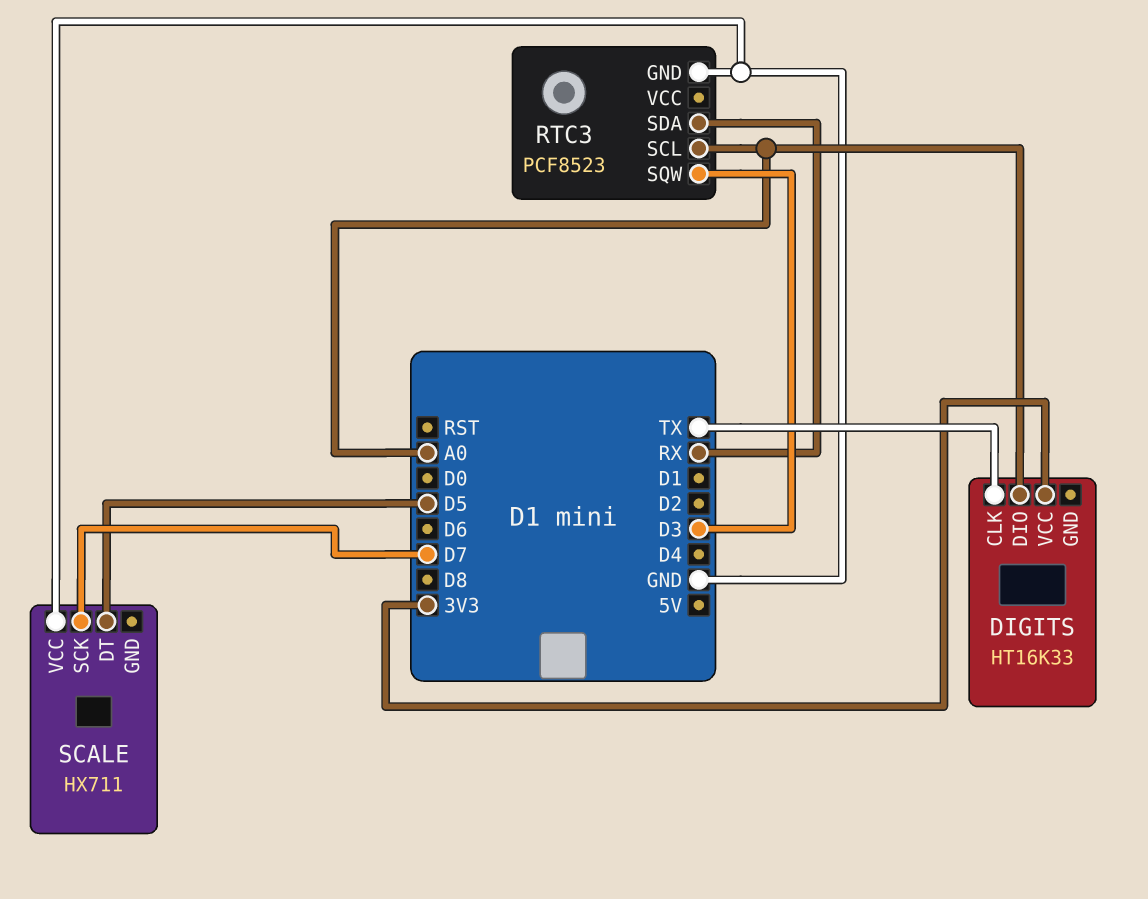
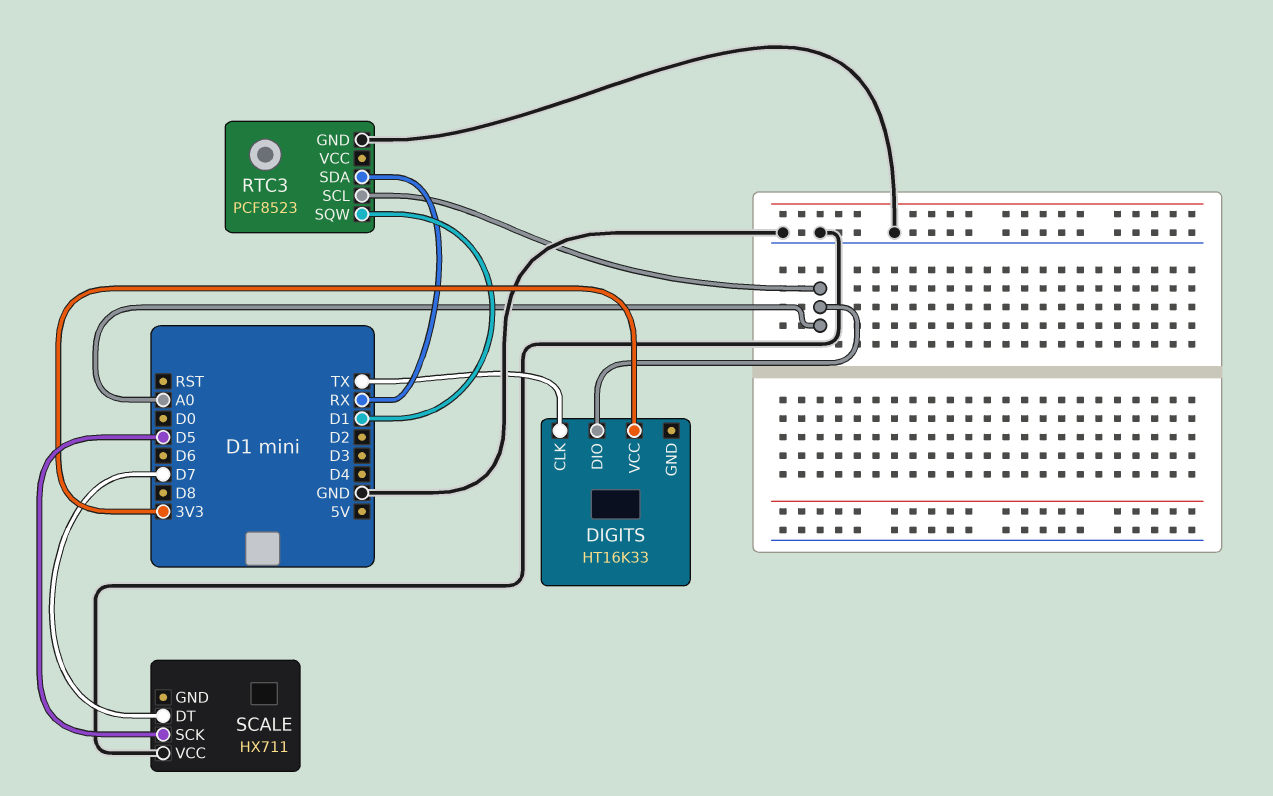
RTC3 pin SQW: D3 -> D1
SCALE pin DT: D5 -> D7
SCALE pin SCK: D7 -> D5

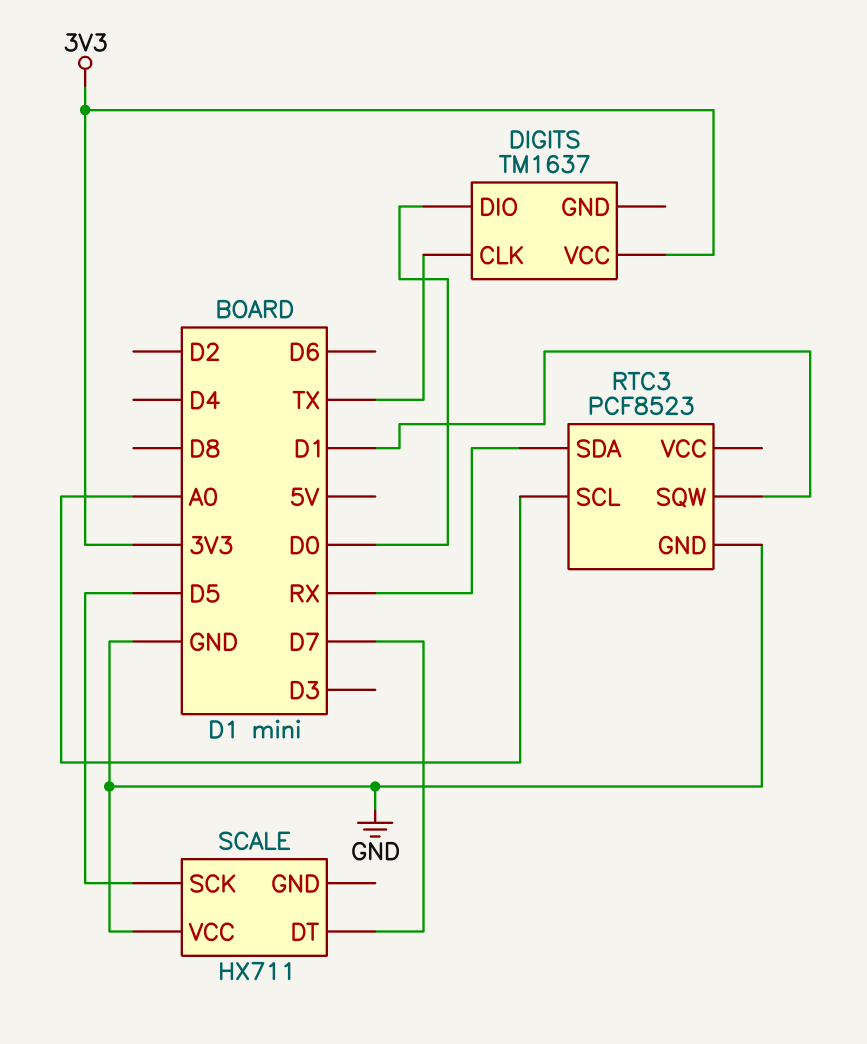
DIGITS: HT16K33 -> TM1637
DIGITS pin DIO: A0 -> D0

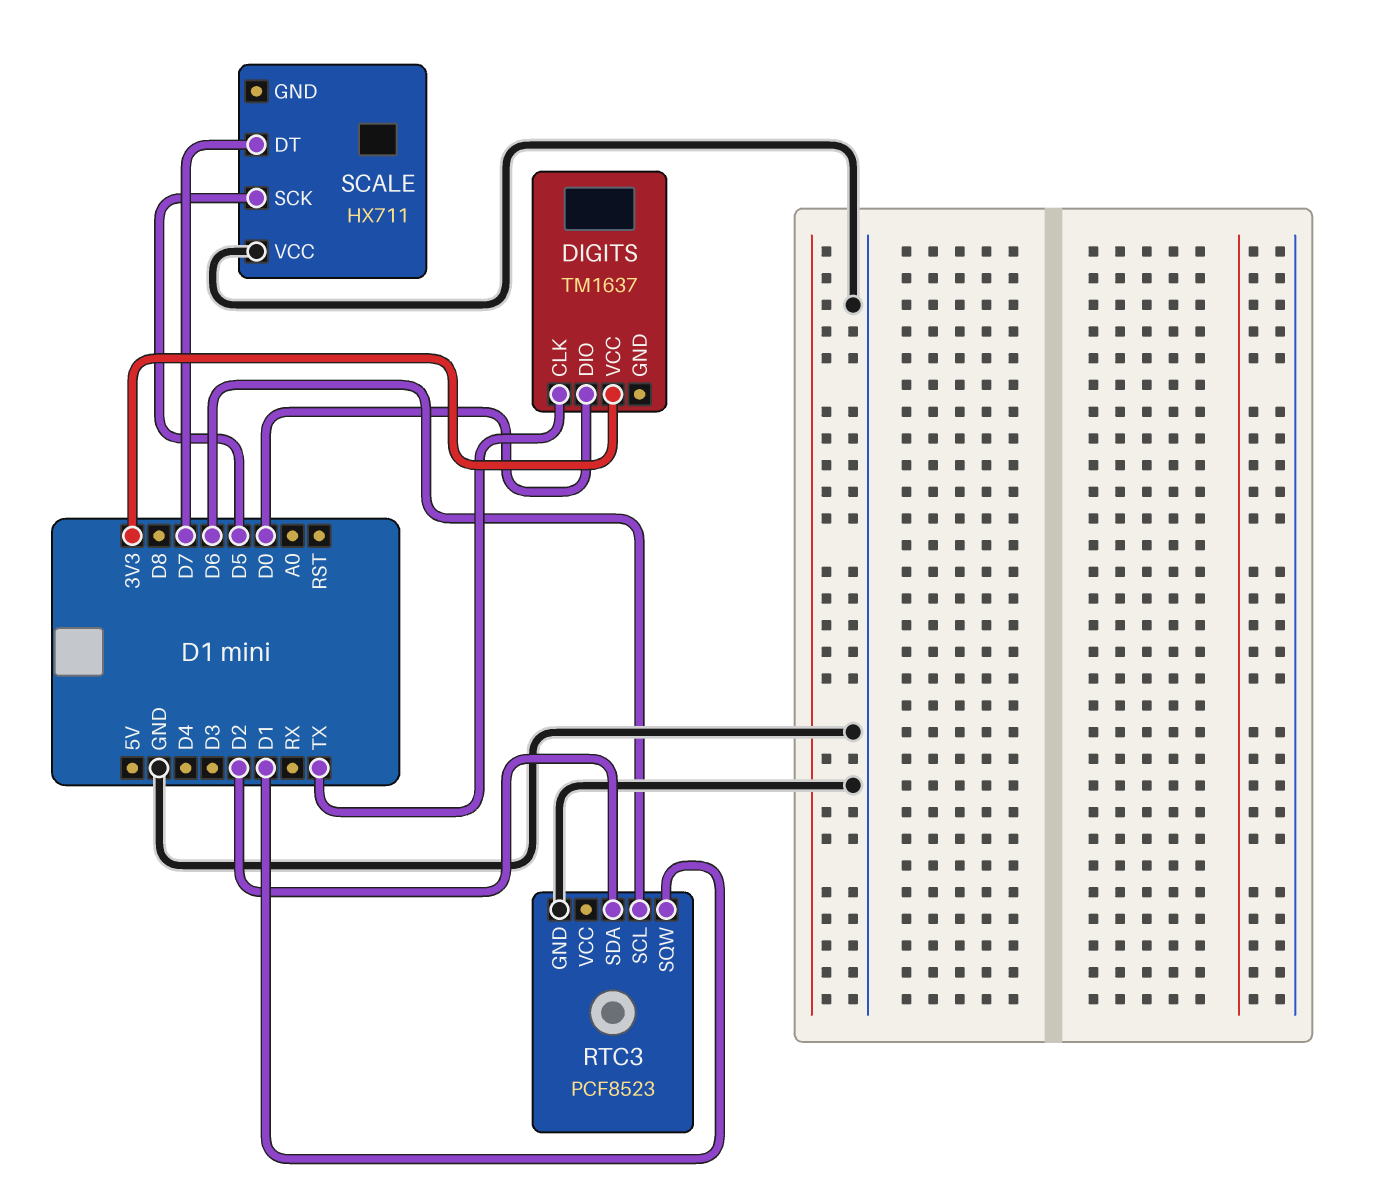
RTC3 pin SCL: A0 -> D6
RTC3 pin SDA: RX -> D2

